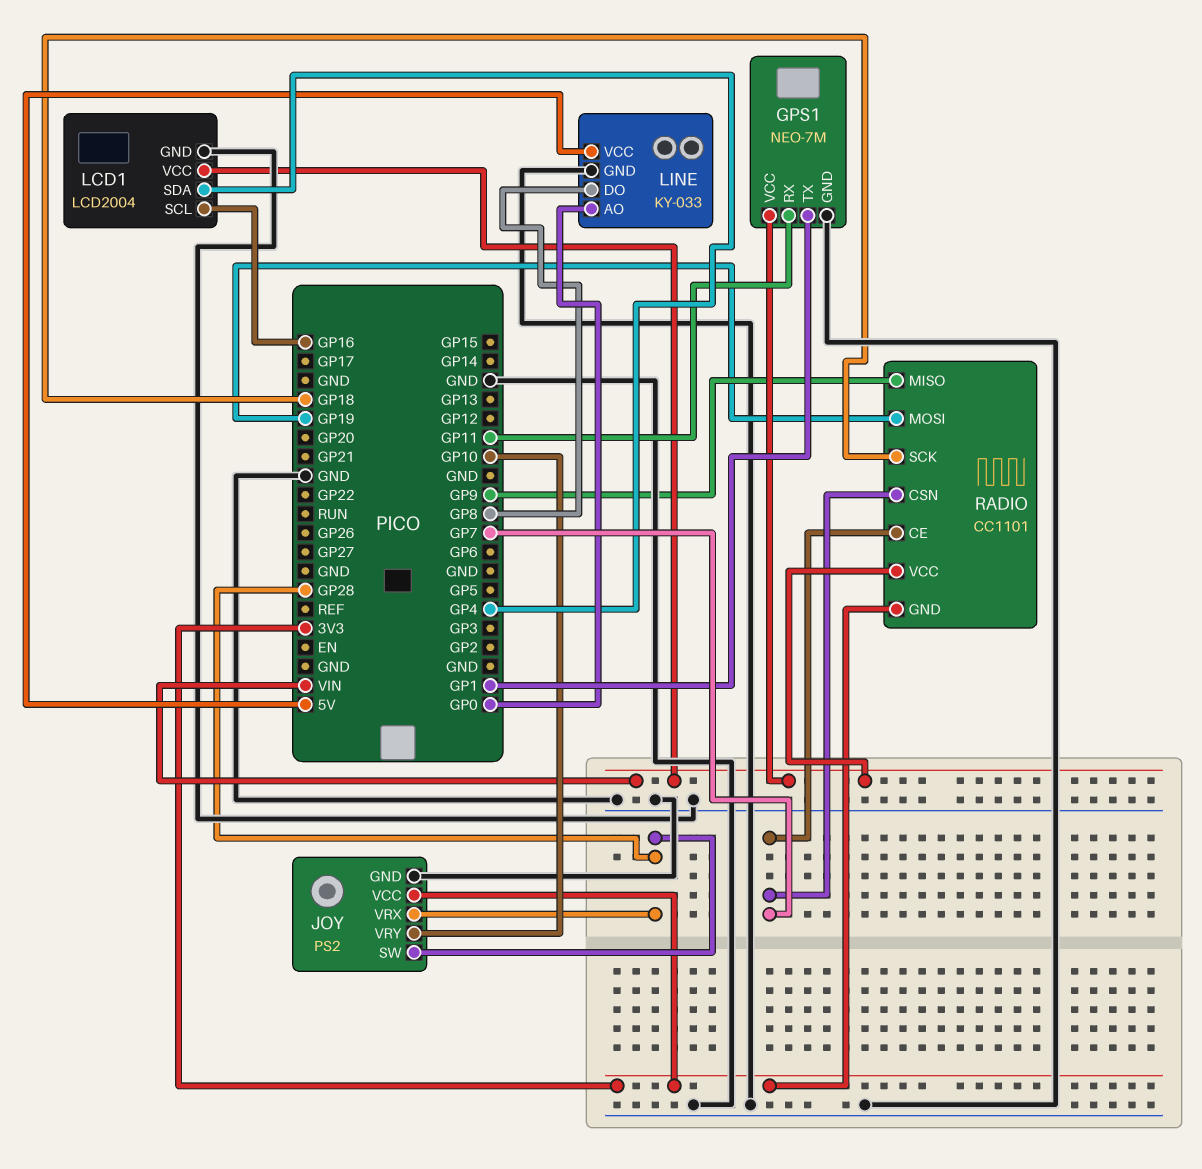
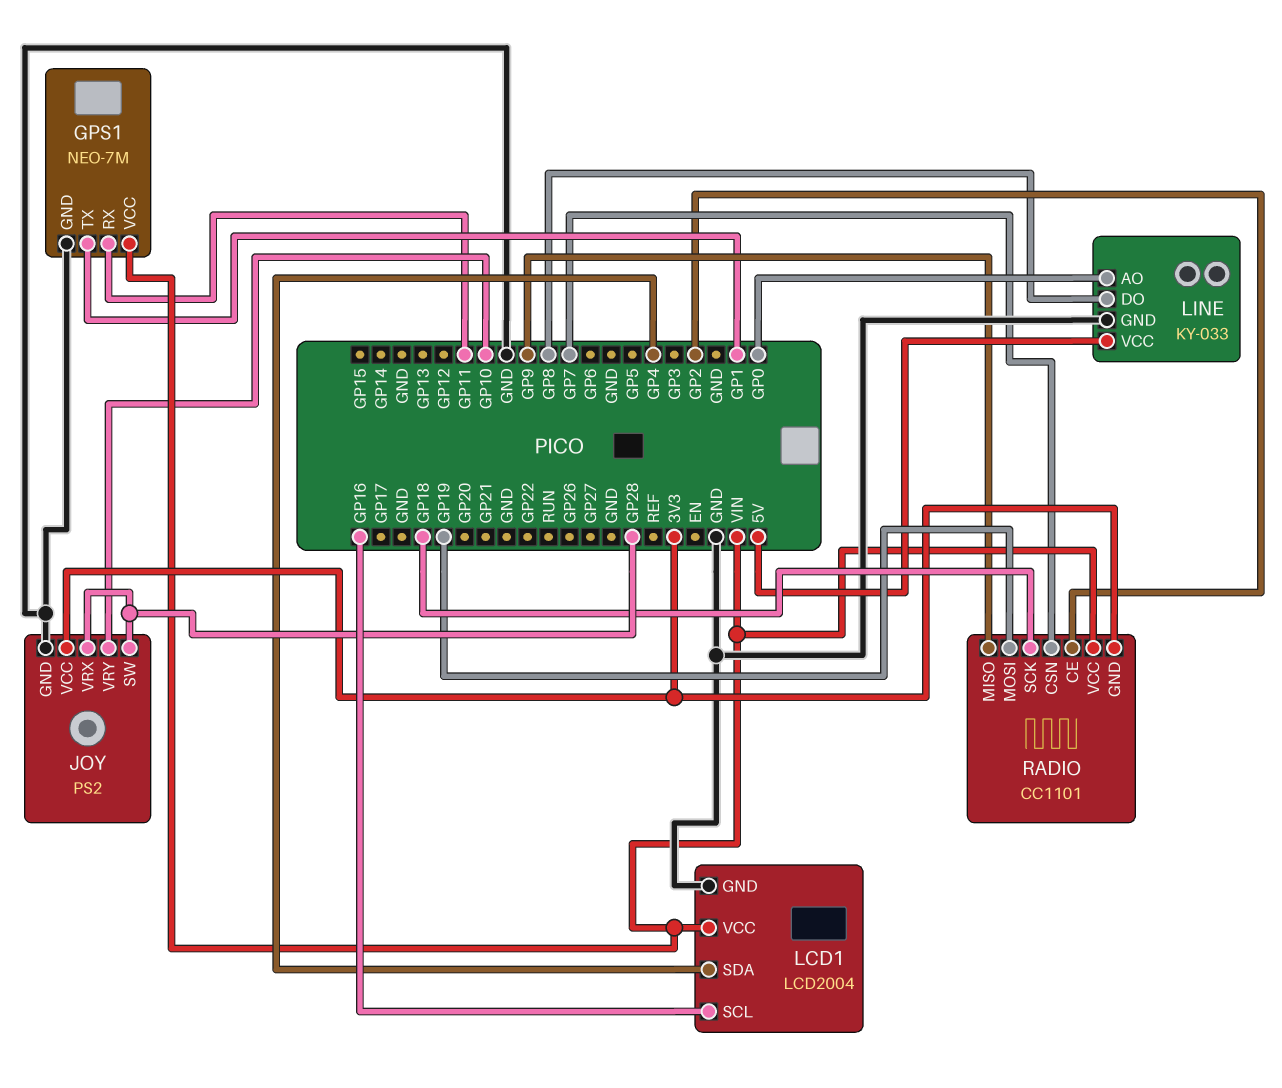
RADIO pin CE: GP7 -> GP2

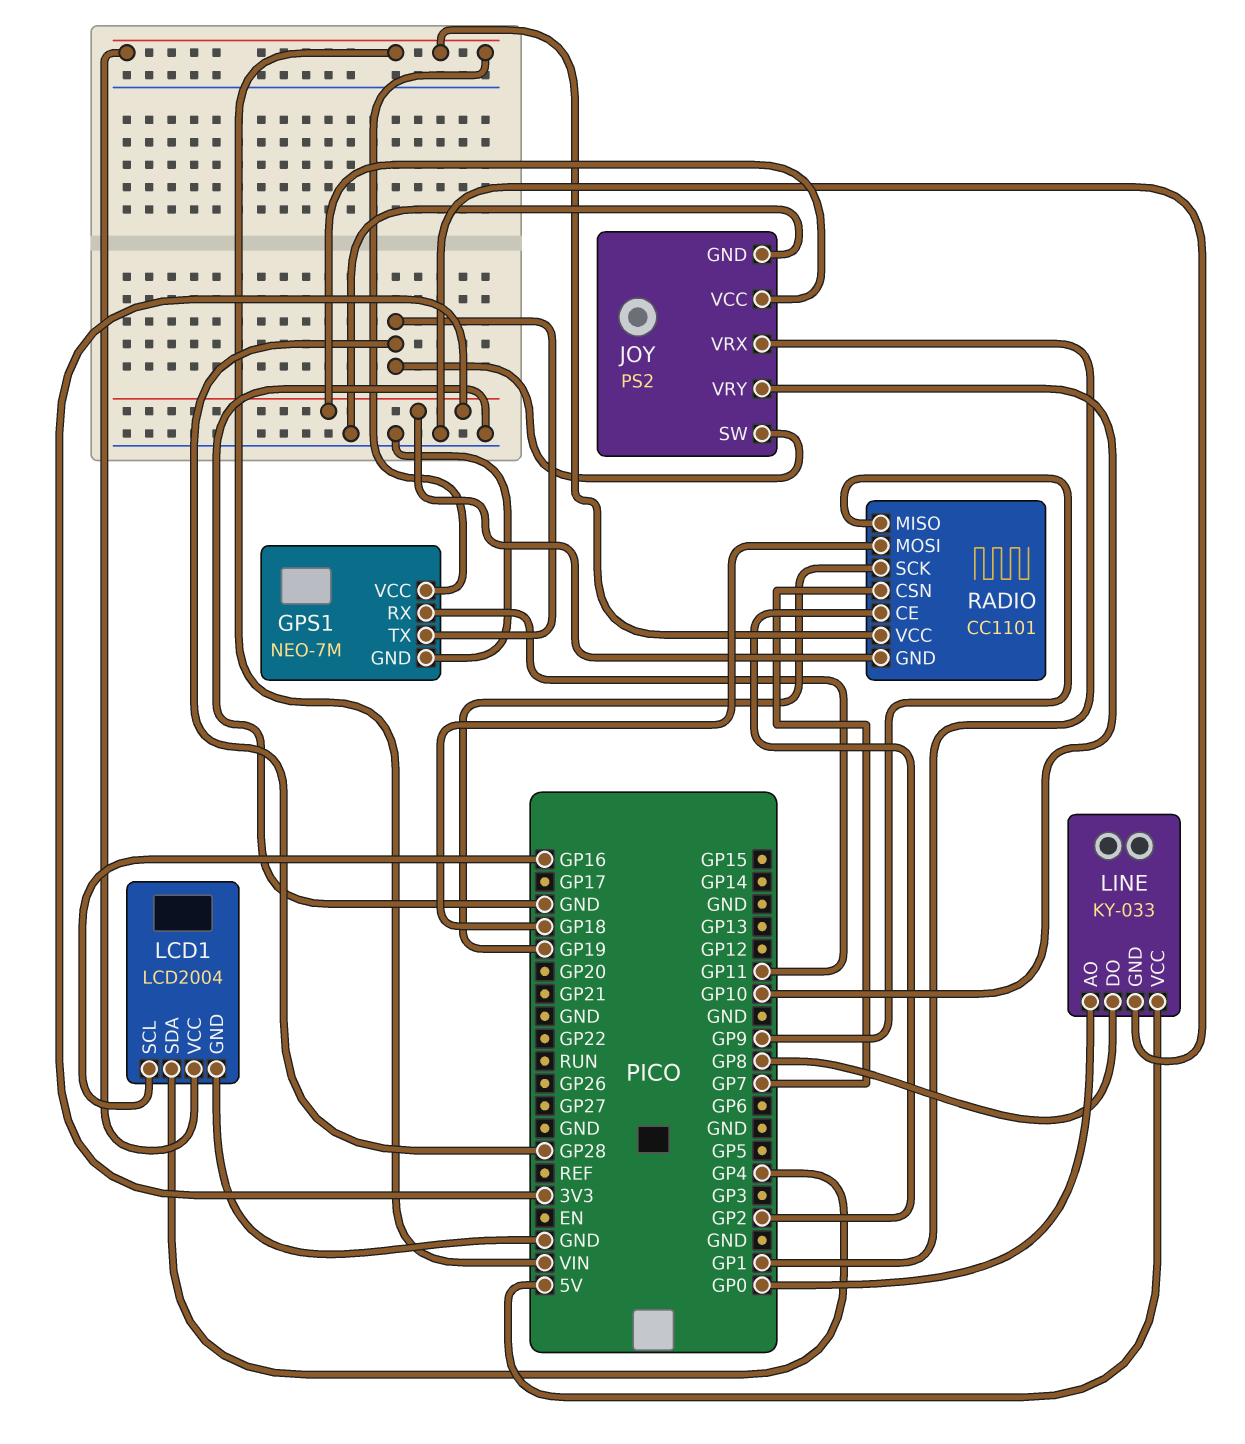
GPS1 pin TX: GP1 -> GP28
JOY pin VRX: GP28 -> GP1
RADIO pin MOSI: GP19 -> GP18
RADIO pin SCK: GP18 -> GP19

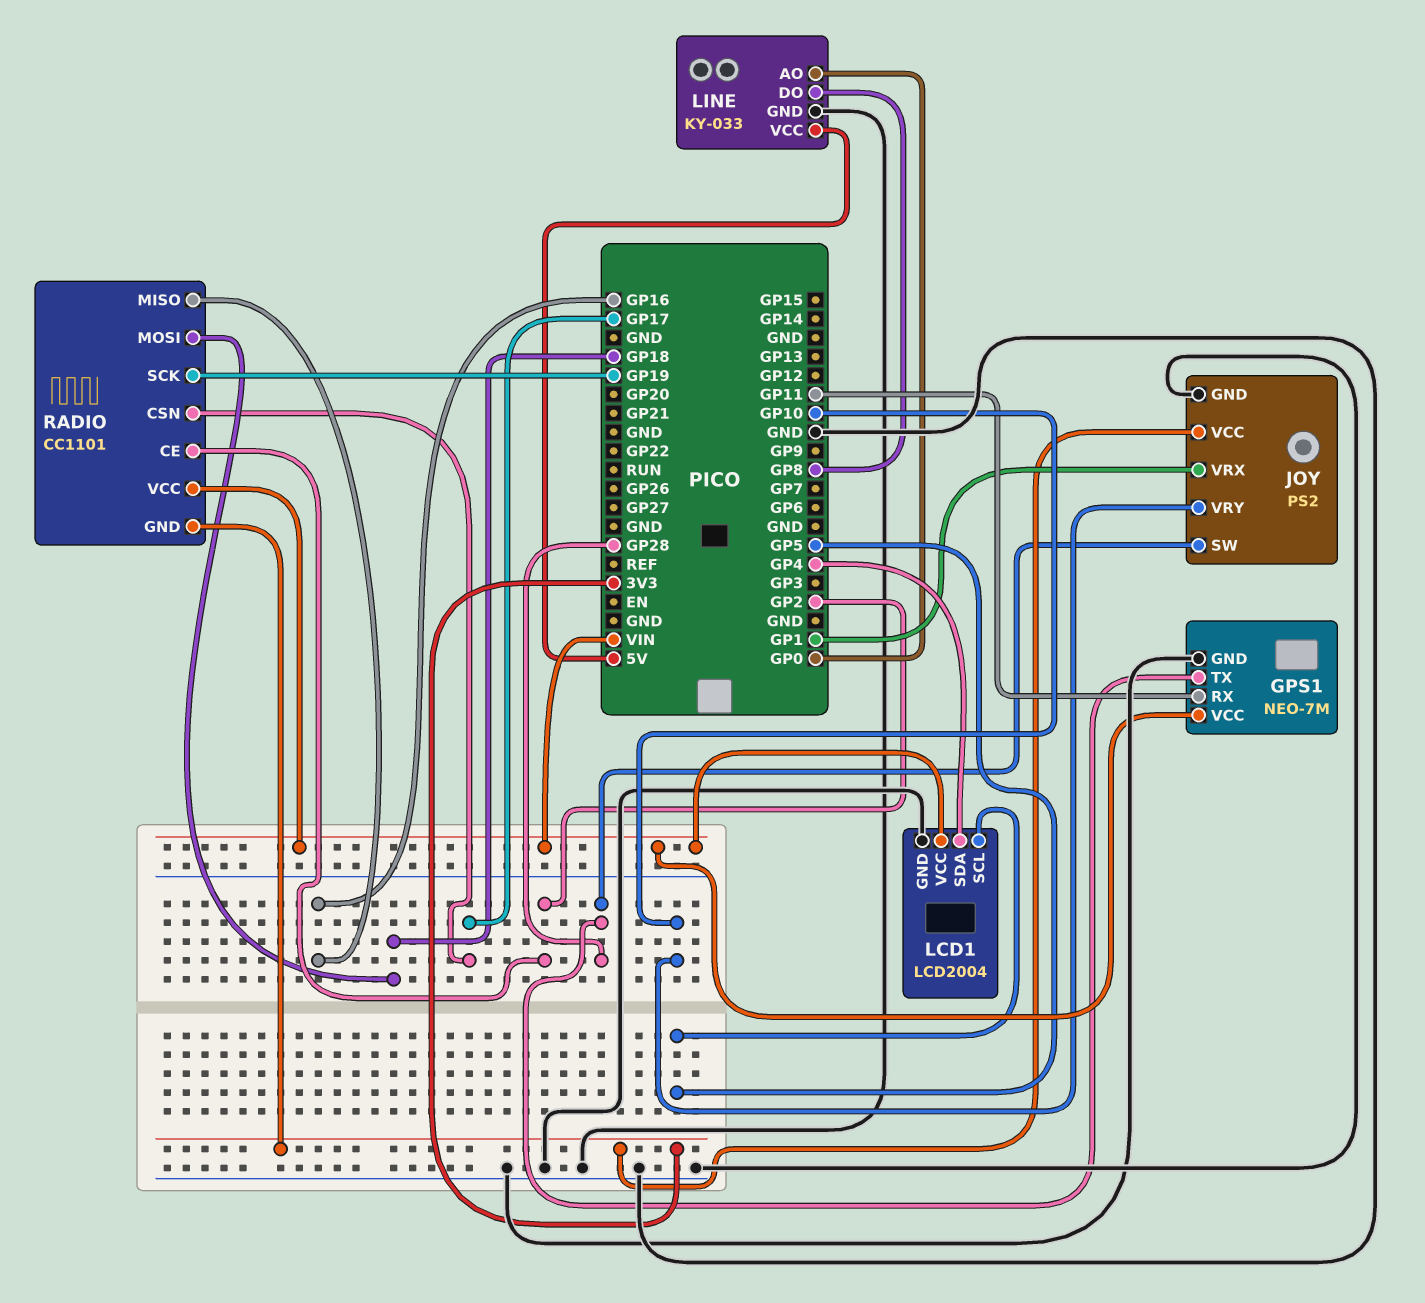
LCD1 pin SCL: GP16 -> GP5
RADIO pin CSN: GP7 -> GP17
RADIO pin MISO: GP9 -> GP16

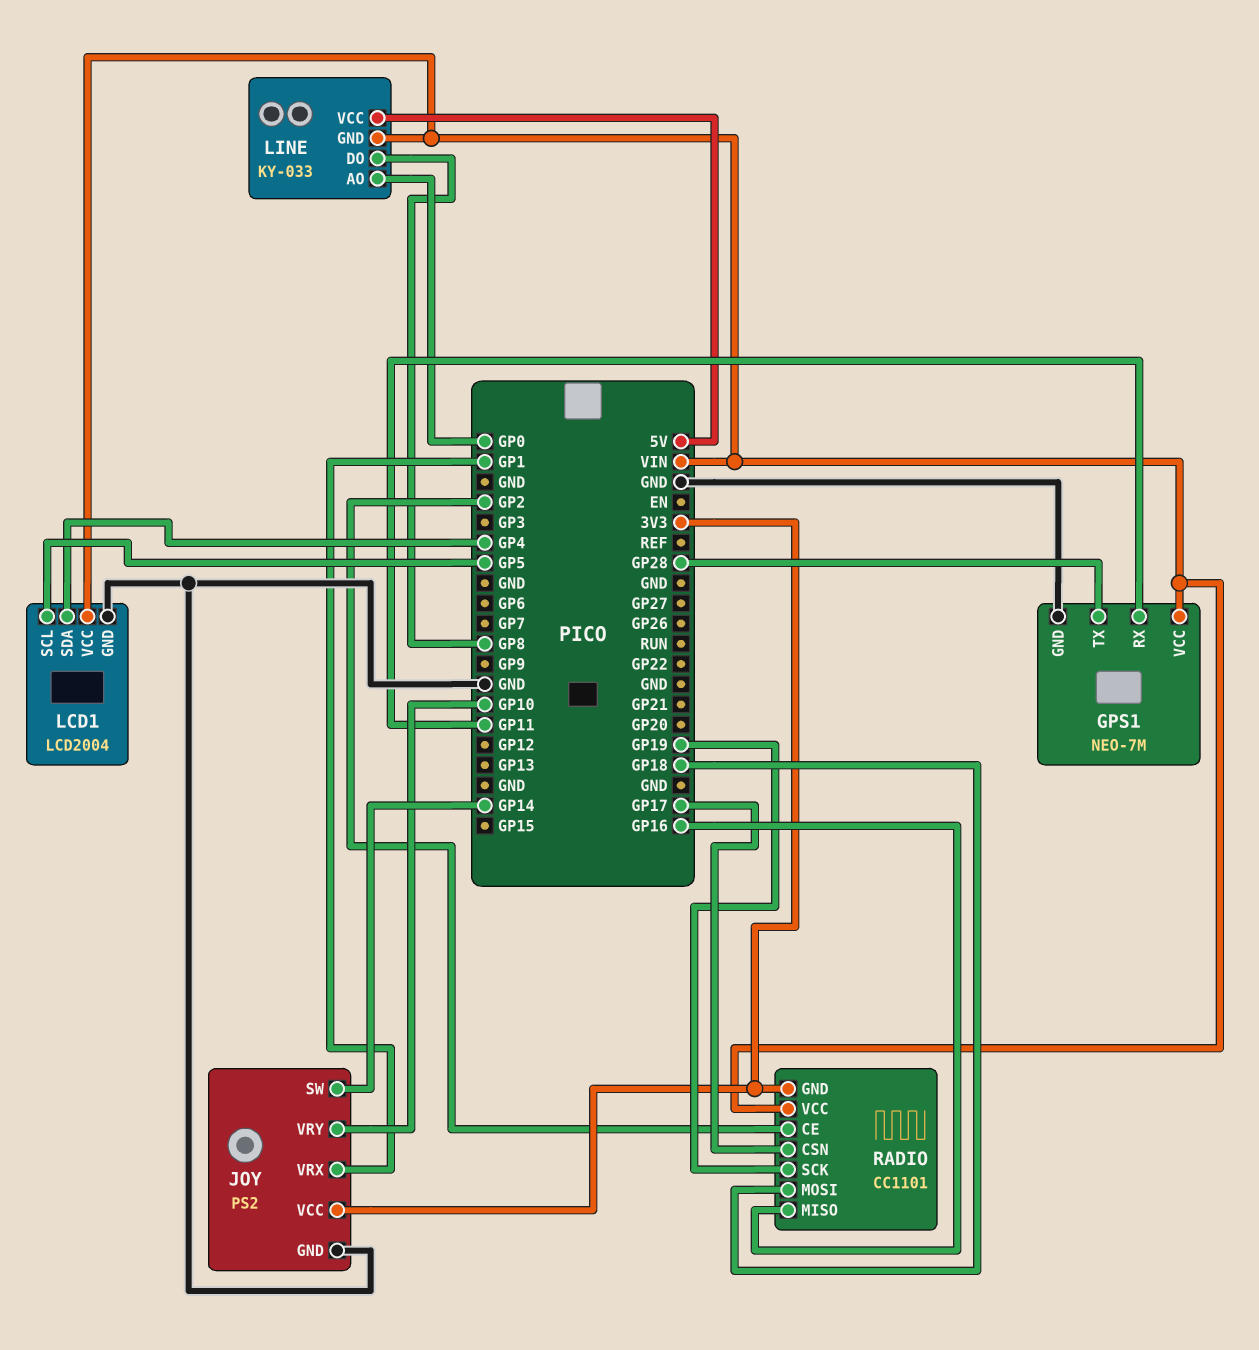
JOY pin SW: GP28 -> GP14
LINE pin GND: GND -> VIN

